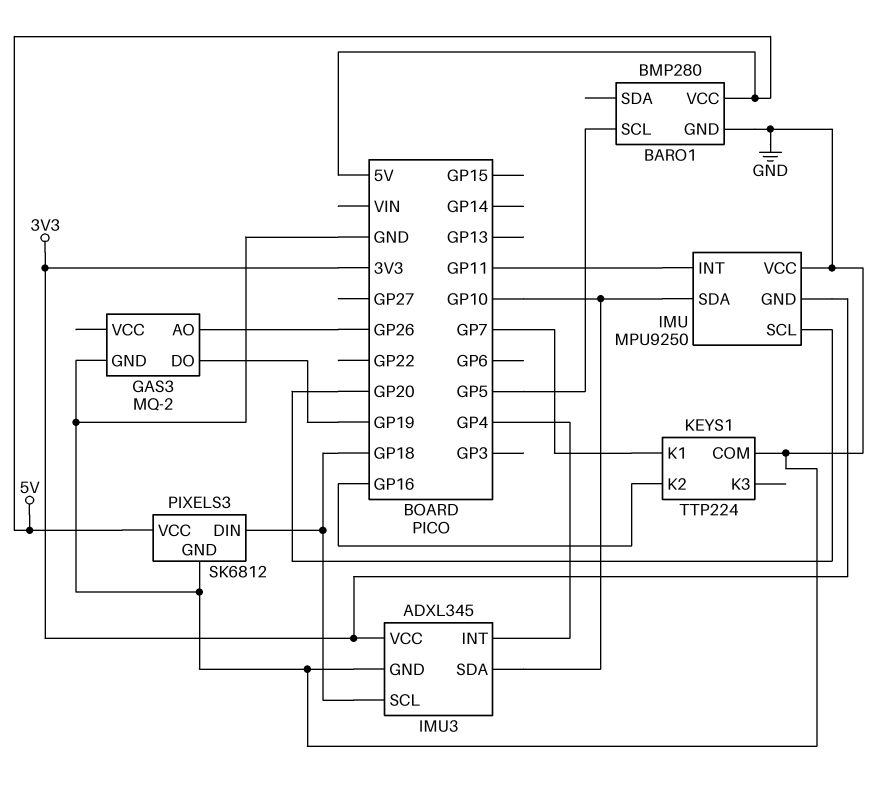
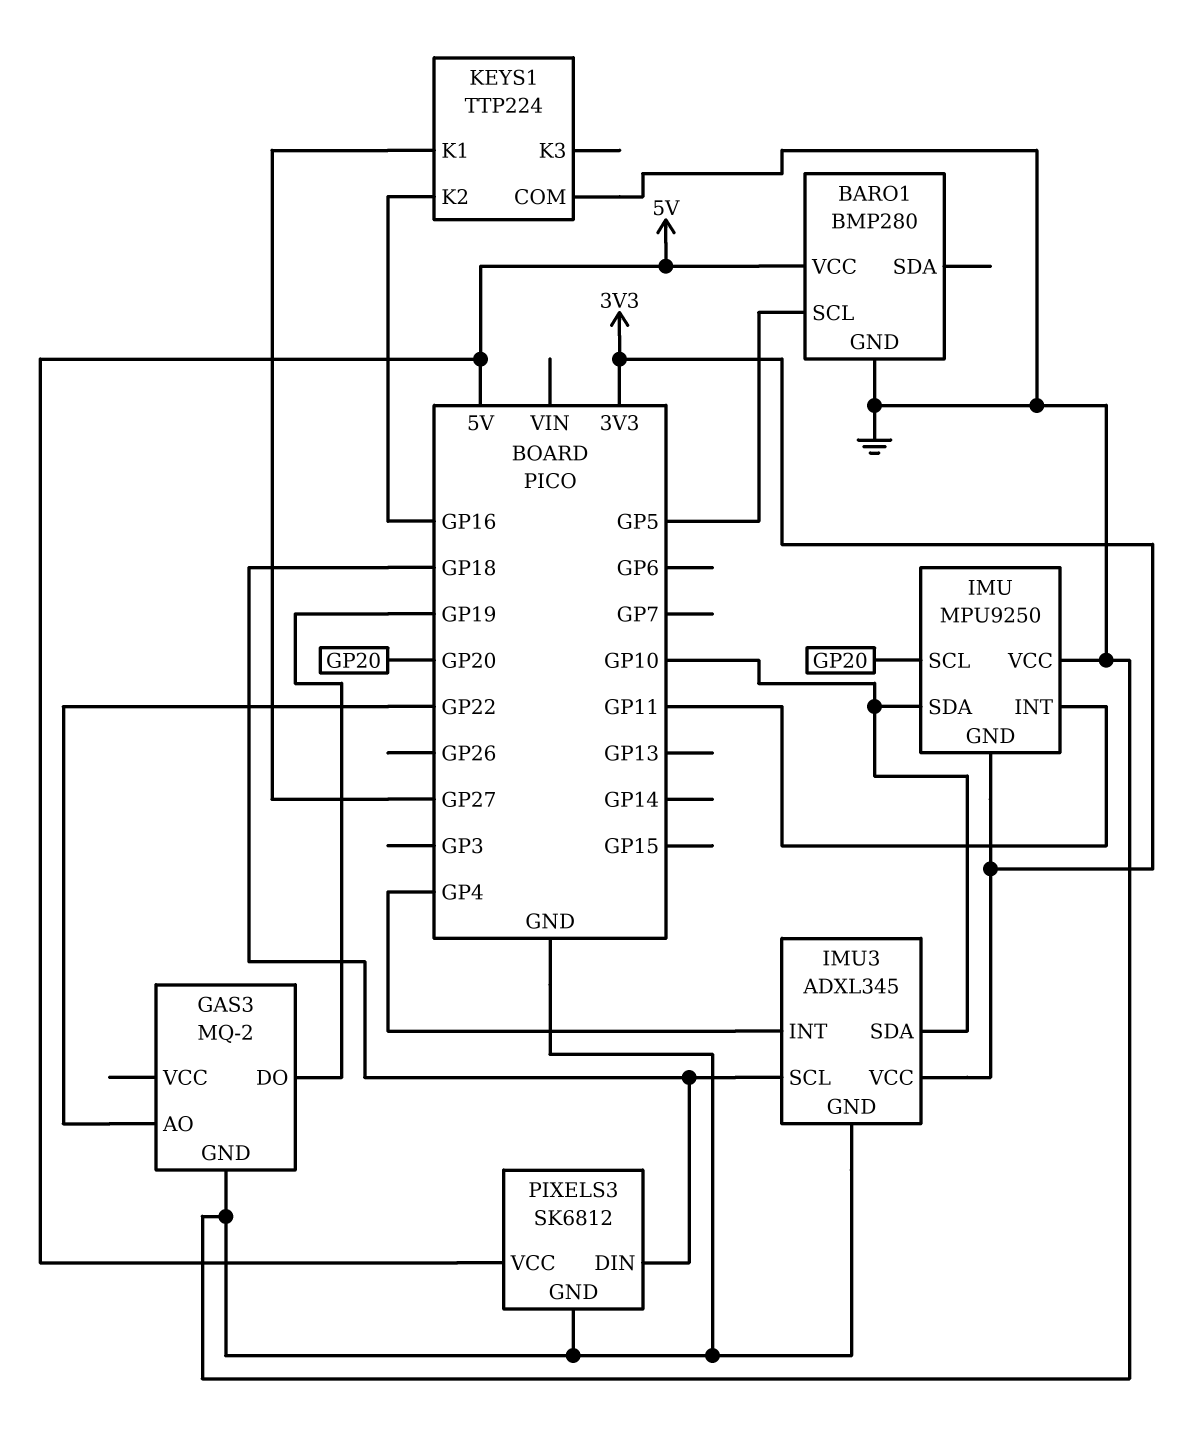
GAS3 pin AO: GP26 -> GP22
KEYS1 pin K1: GP7 -> GP27

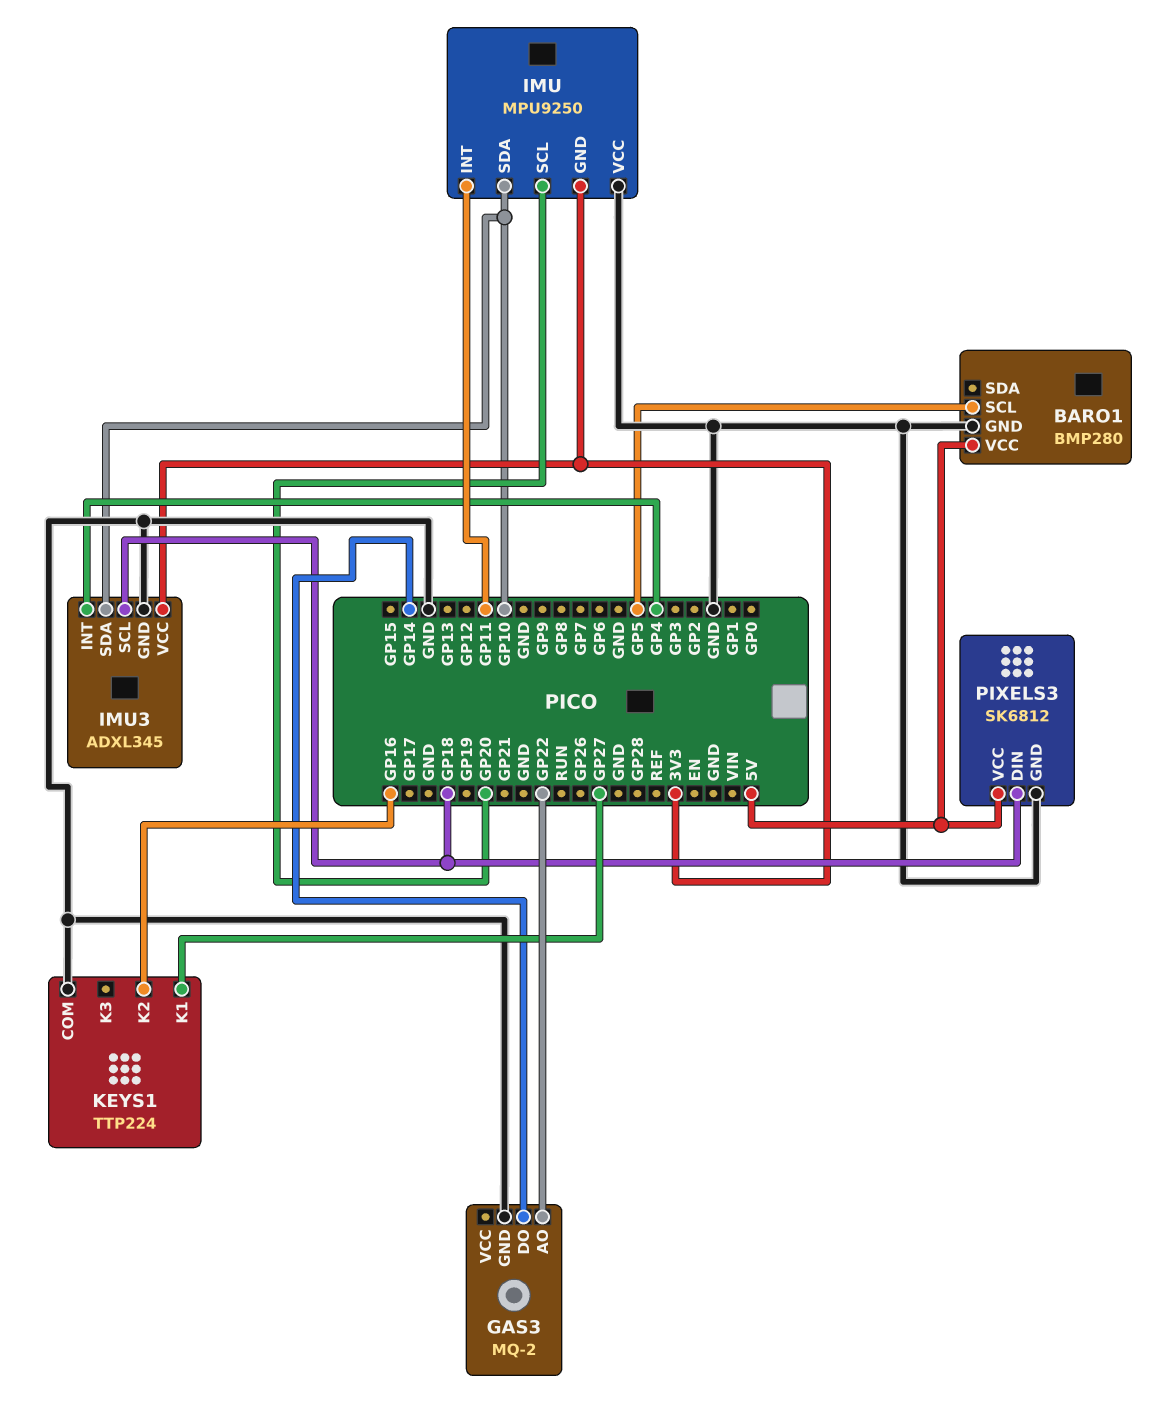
GAS3 pin DO: GP19 -> GP14

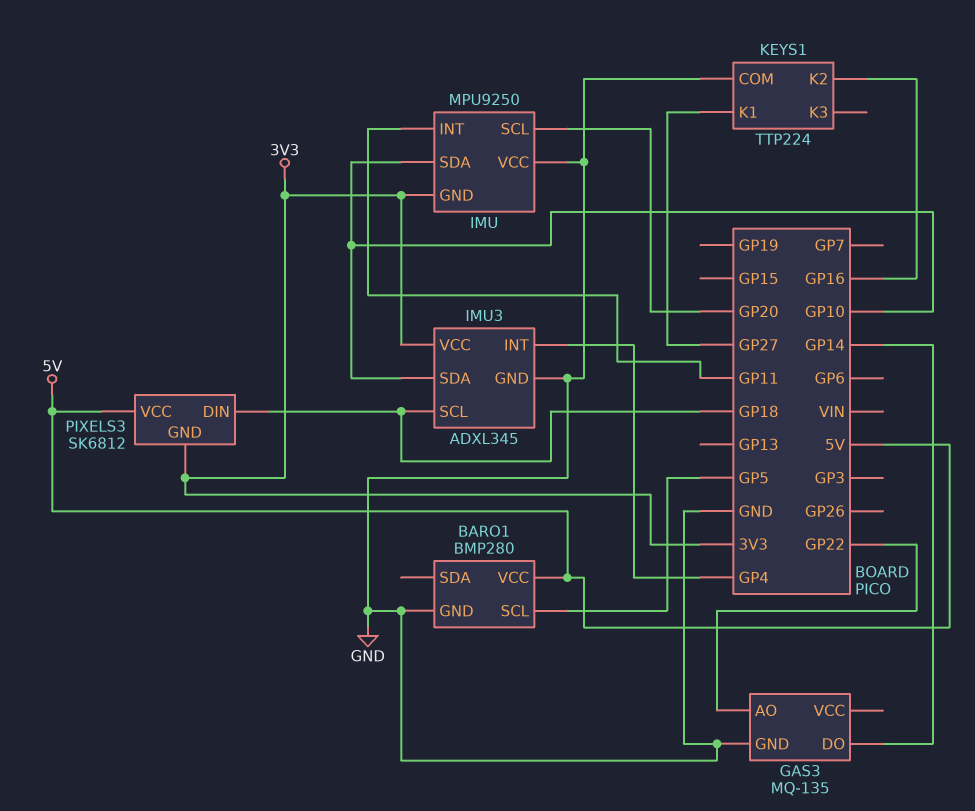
GAS3: MQ-2 -> MQ-135
PIXELS3 pin GND: GND -> 3V3

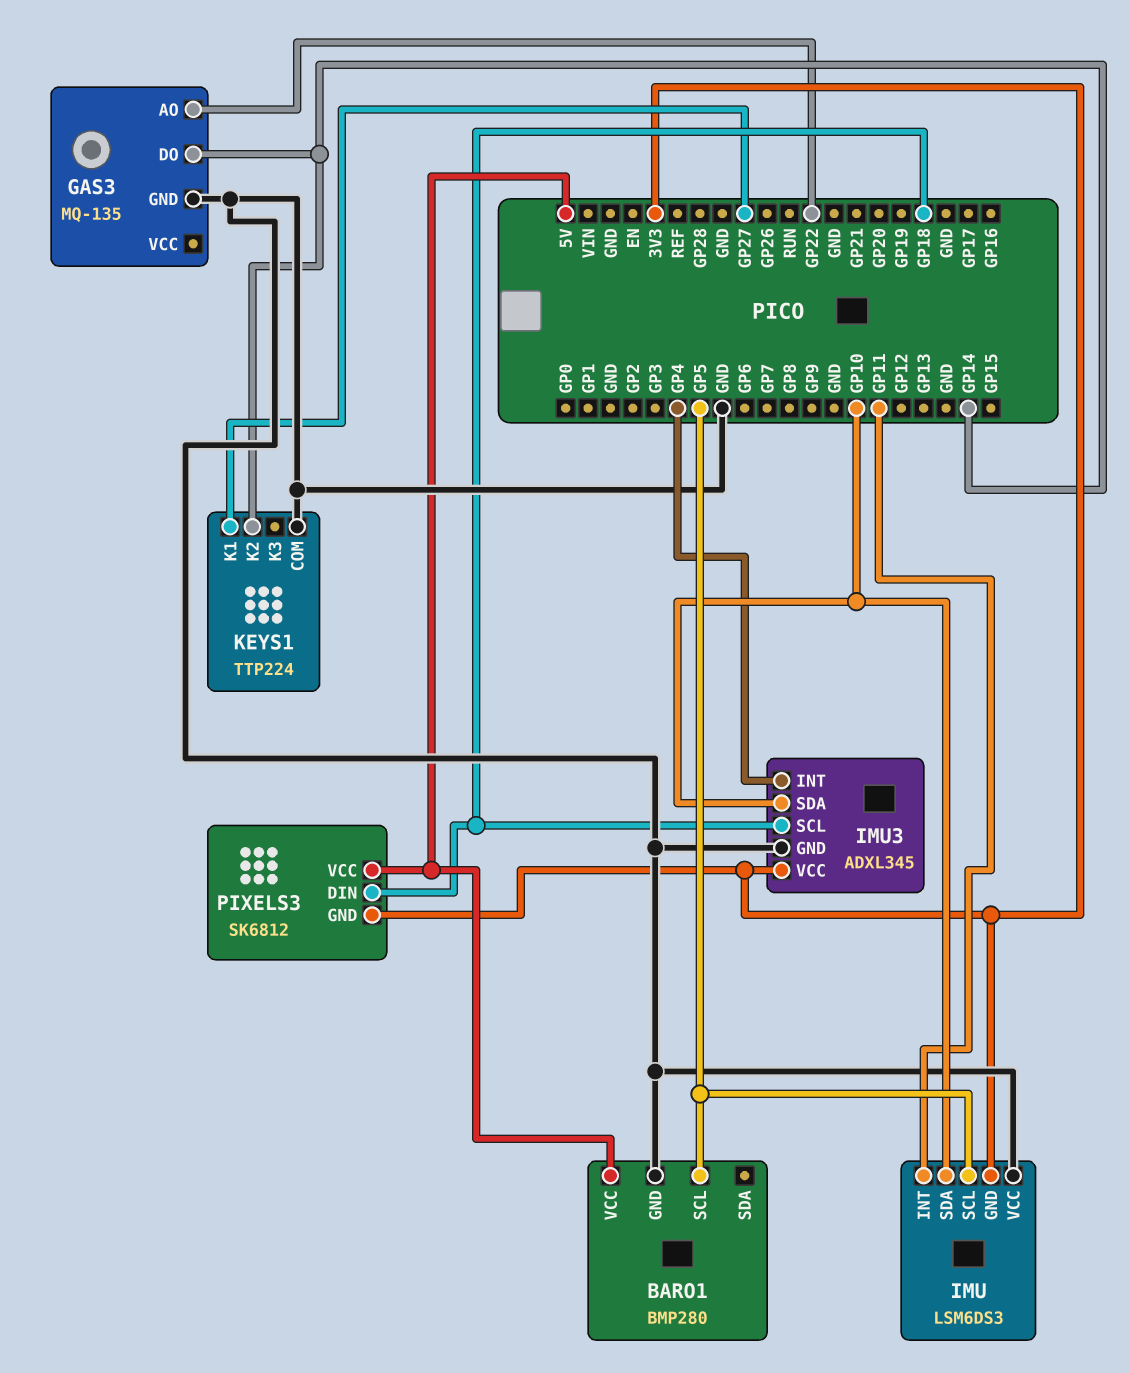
IMU: MPU9250 -> LSM6DS3
IMU pin SCL: GP20 -> GP5
KEYS1 pin K2: GP16 -> GP14

